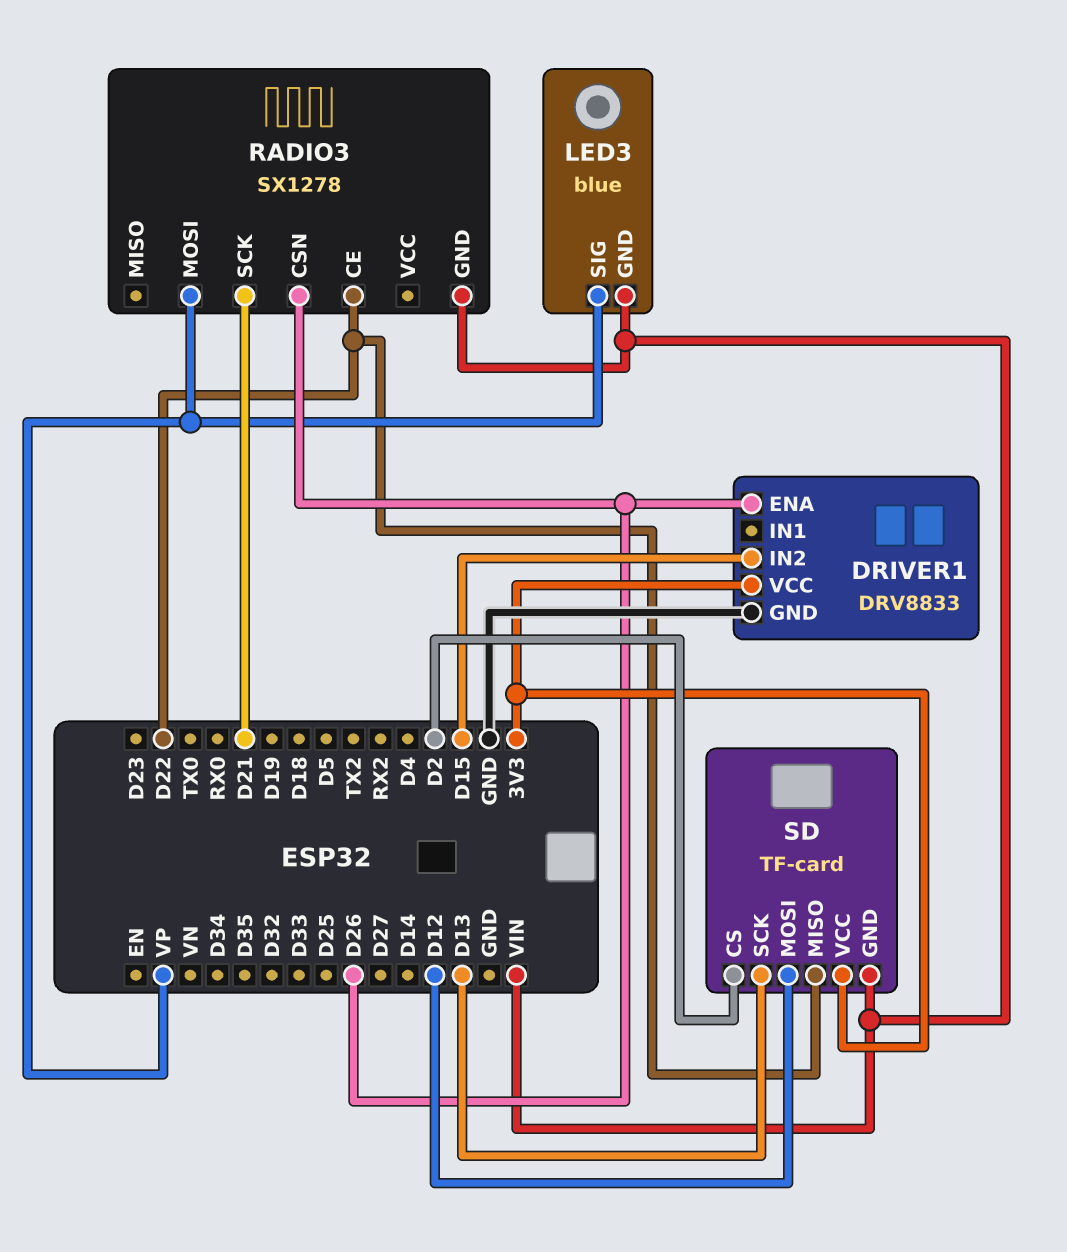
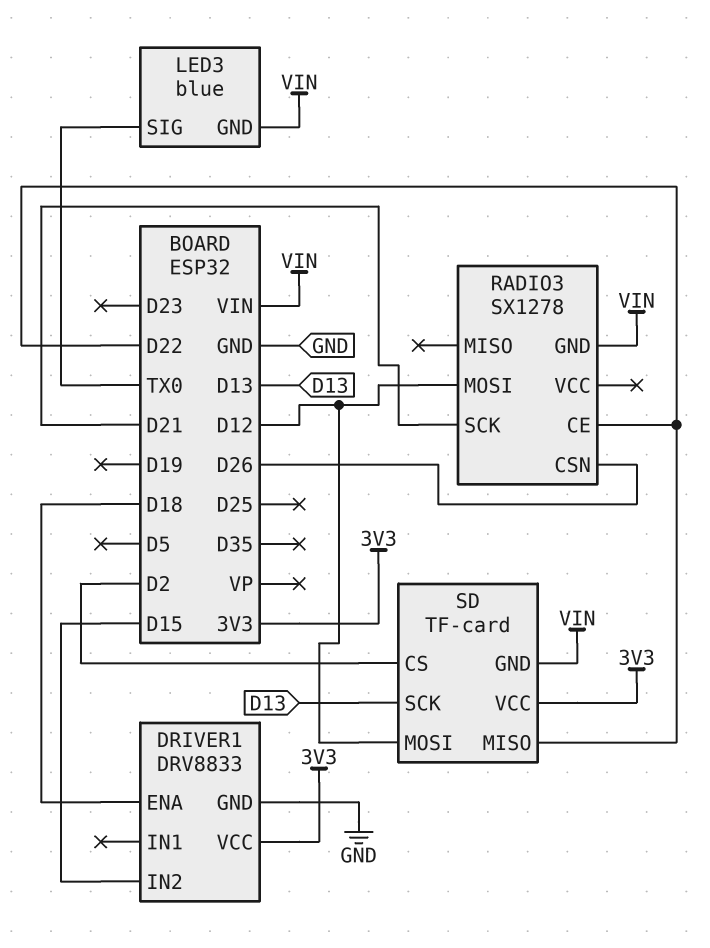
DRIVER1 pin ENA: D26 -> D18
LED3 pin SIG: VP -> TX0
RADIO3 pin MOSI: VP -> D12

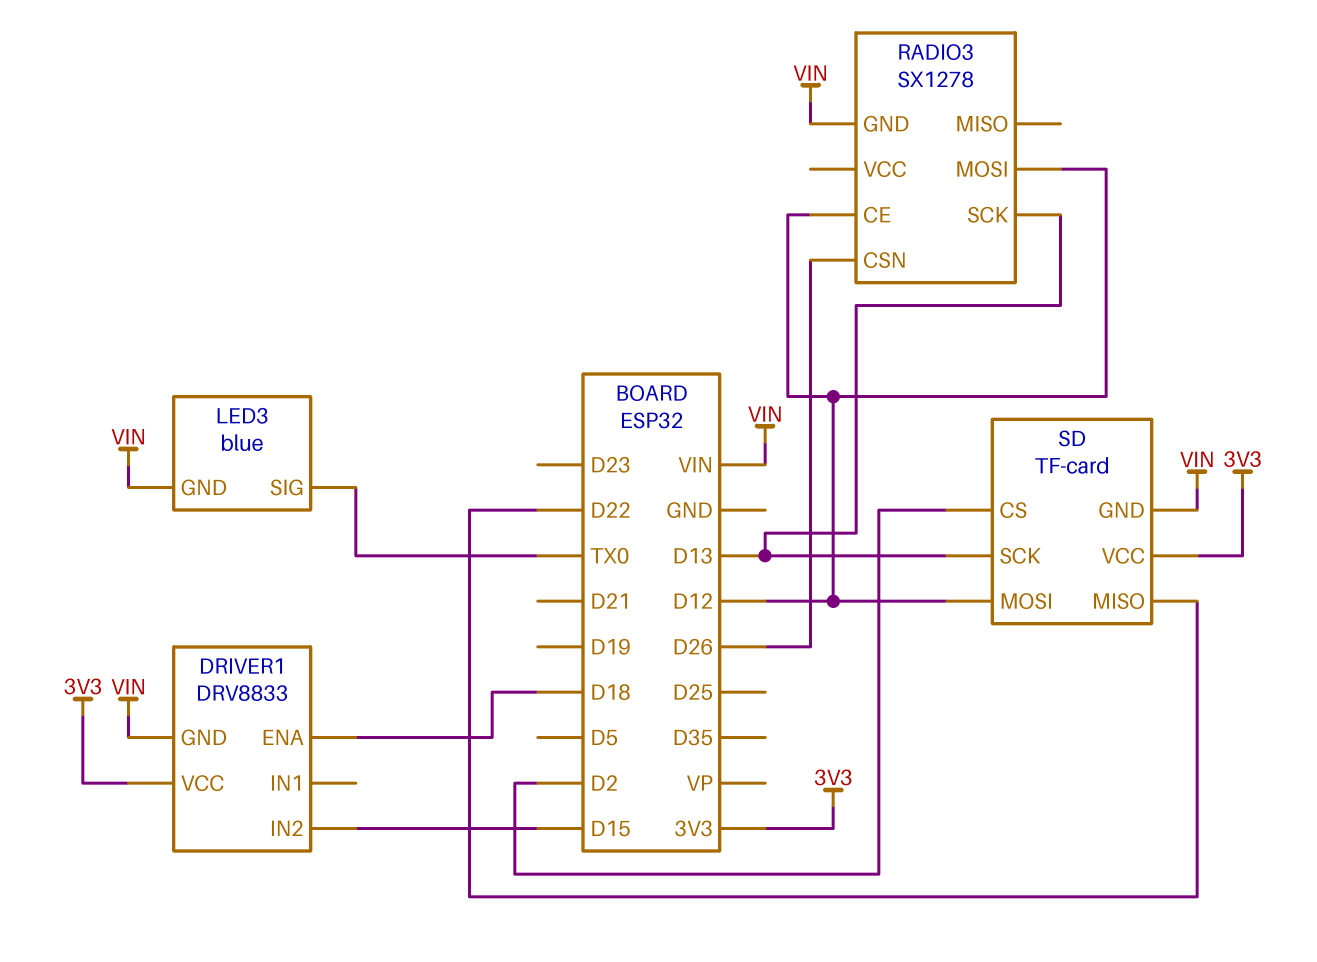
DRIVER1 pin GND: GND -> VIN
RADIO3 pin CE: D22 -> D12
RADIO3 pin SCK: D21 -> D13

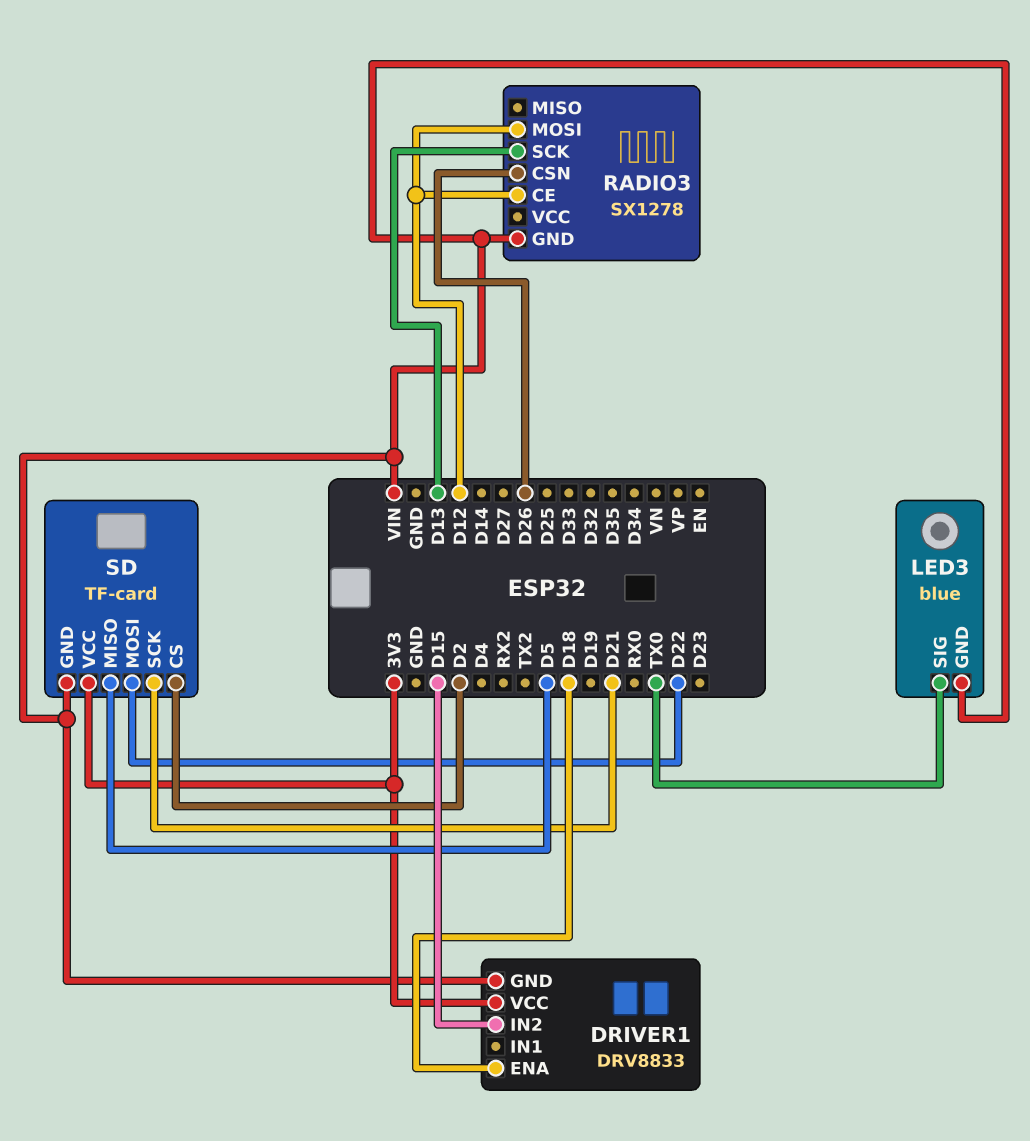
SD pin MISO: D22 -> D5
SD pin MOSI: D12 -> D22
SD pin SCK: D13 -> D21

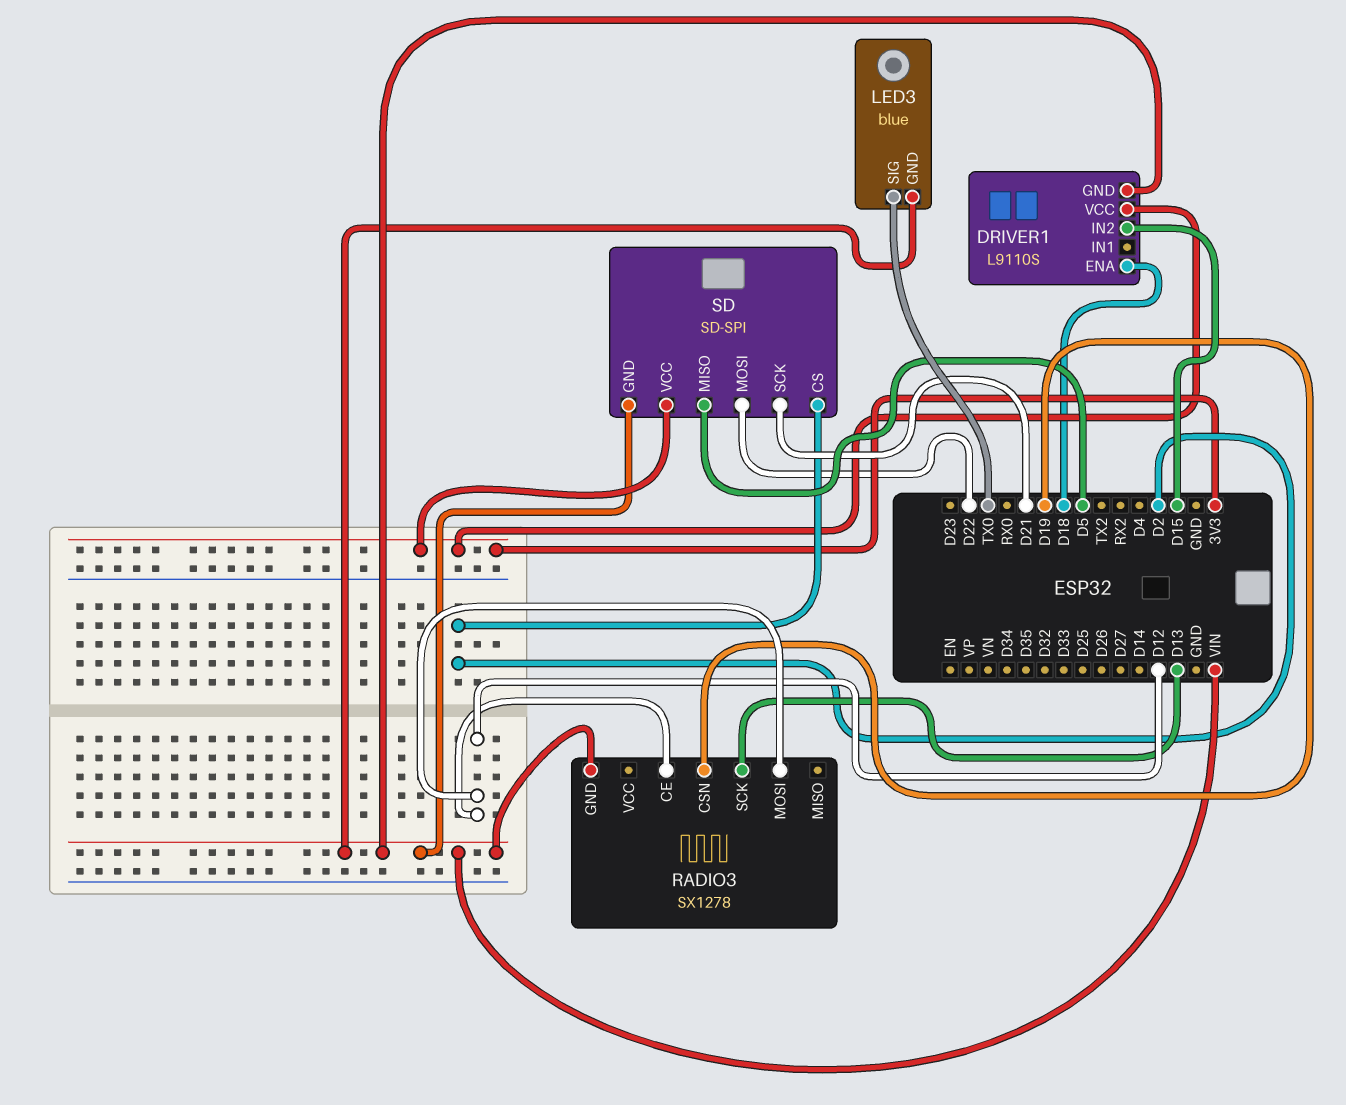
DRIVER1: DRV8833 -> L9110S
RADIO3 pin CSN: D26 -> D19
SD: TF-card -> SD-SPI

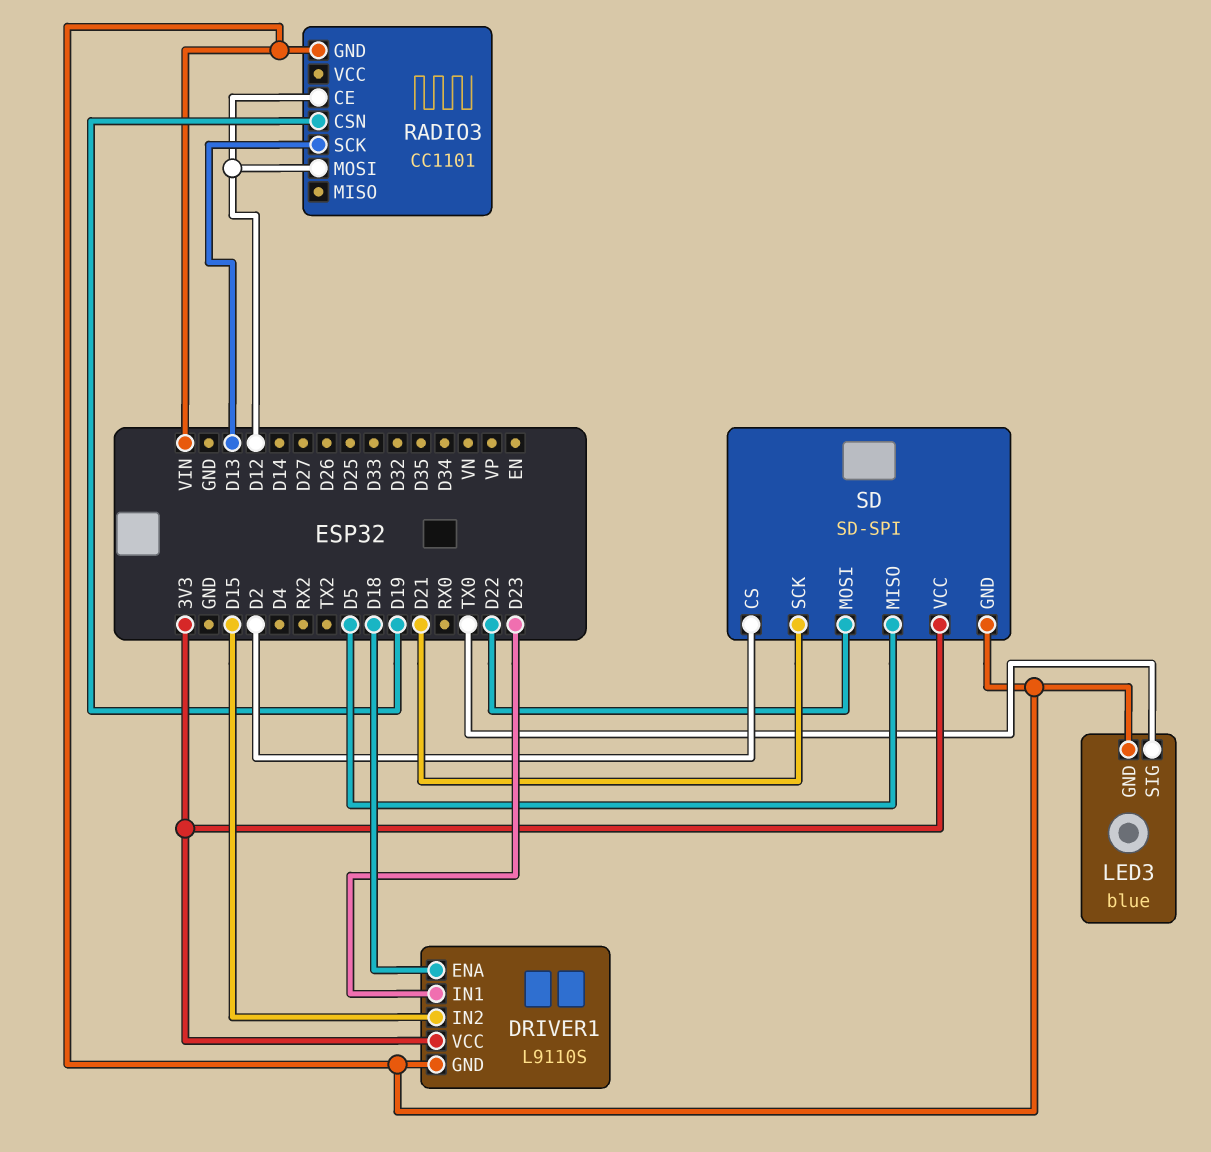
DRIVER1 pin IN1: none -> D23
RADIO3: SX1278 -> CC1101

